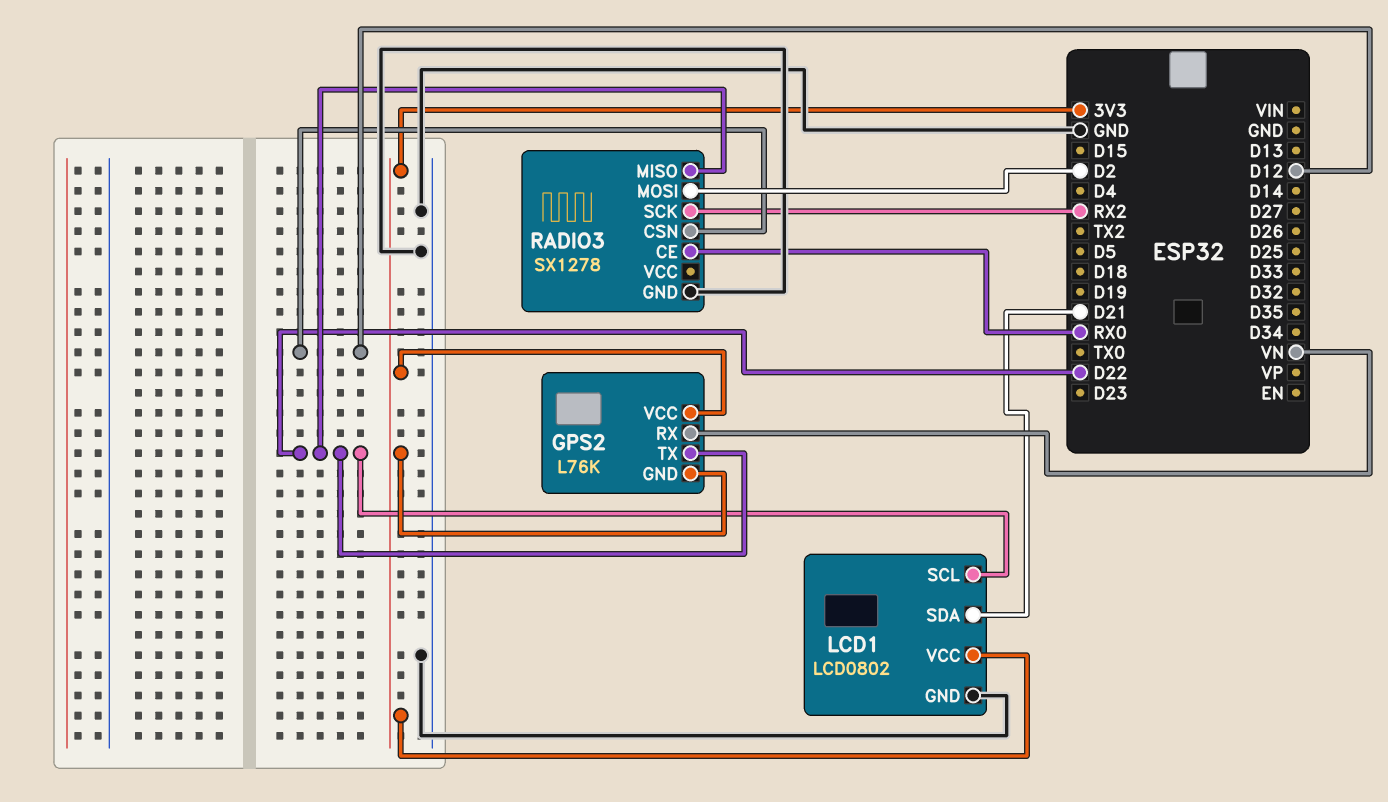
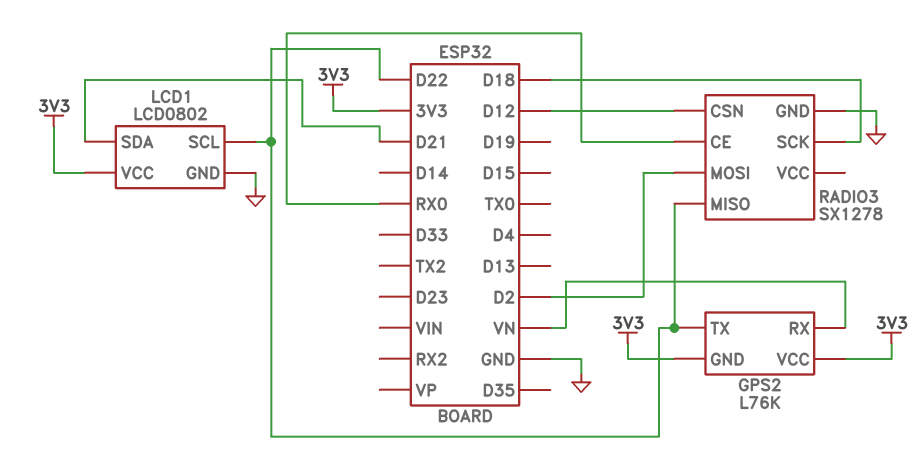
RADIO3 pin SCK: RX2 -> D18

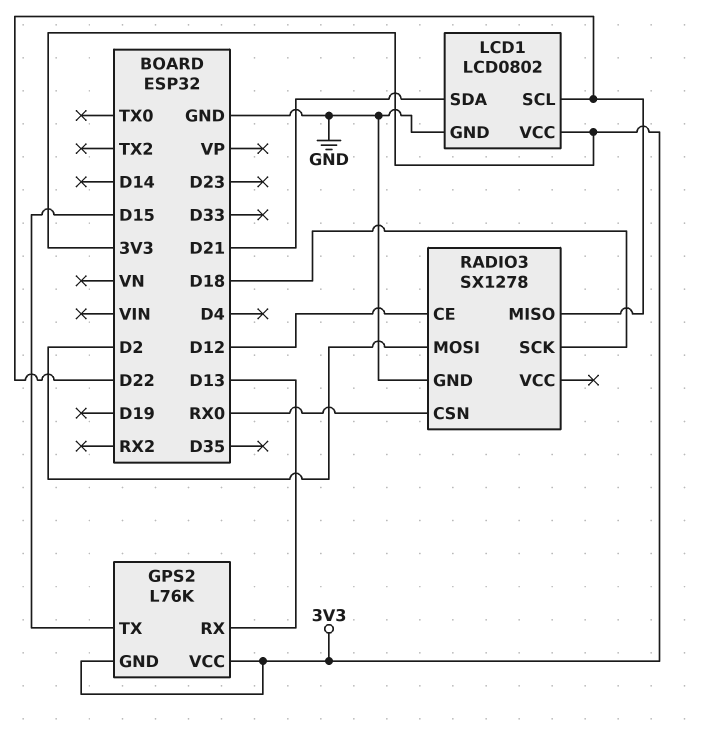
GPS2 pin RX: VN -> D13
GPS2 pin TX: D22 -> D15
RADIO3 pin CE: RX0 -> D12
RADIO3 pin CSN: D12 -> RX0

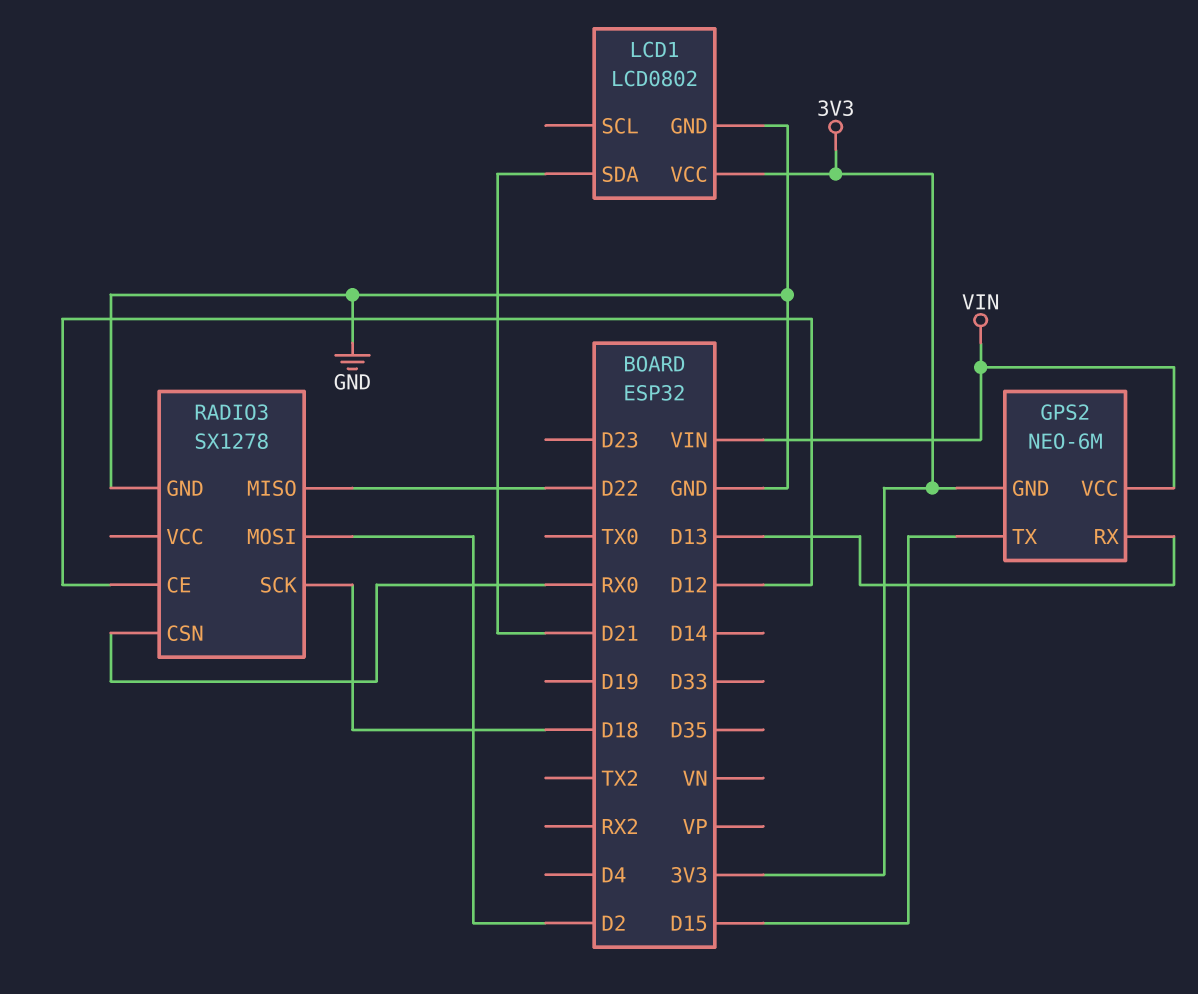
GPS2: L76K -> NEO-6M
GPS2 pin VCC: 3V3 -> VIN
LCD1 pin SCL: D22 -> none

